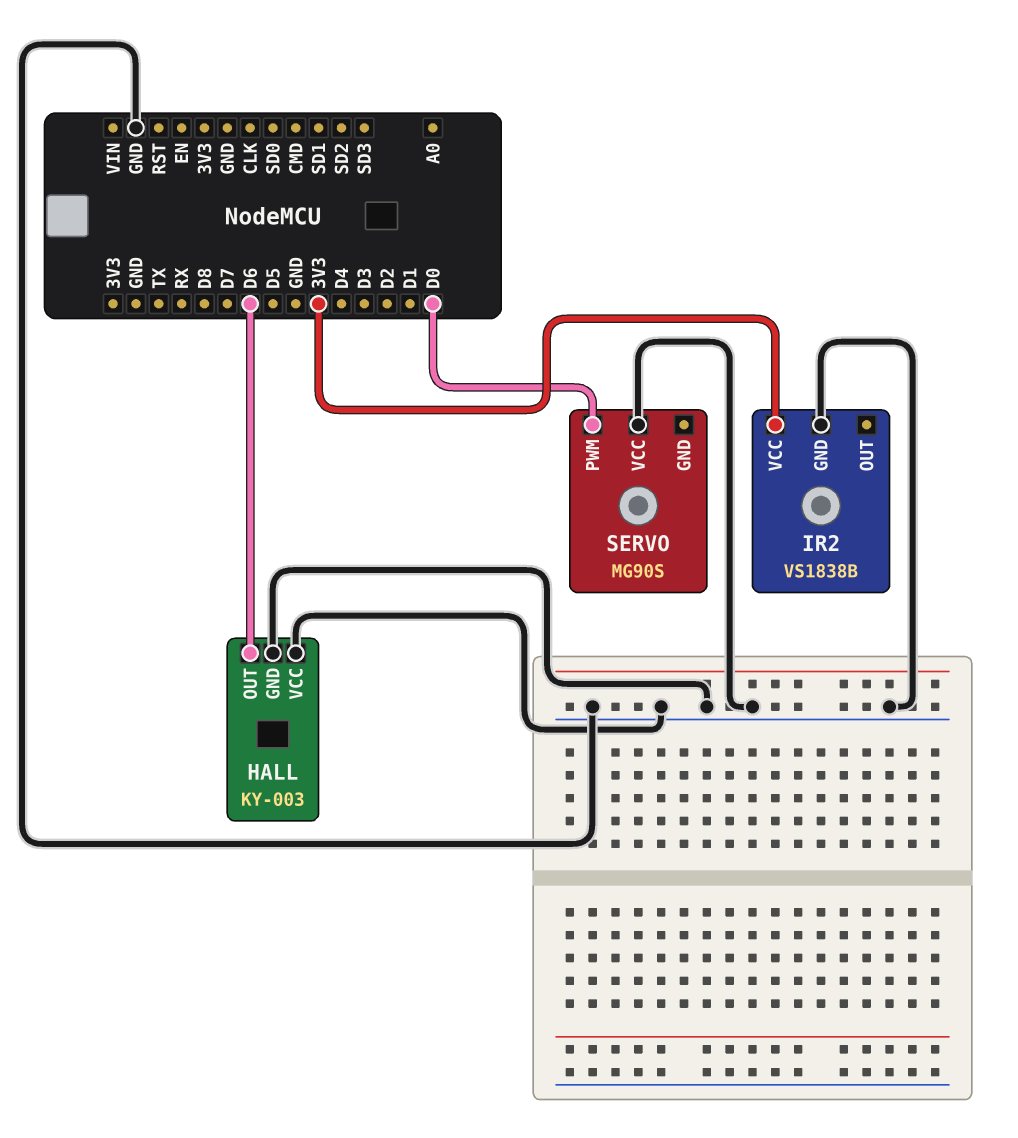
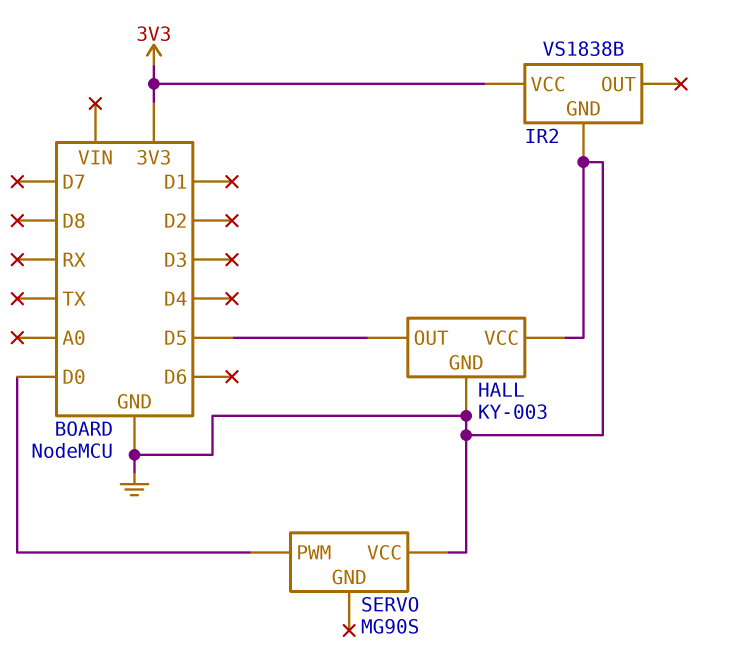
HALL pin OUT: D6 -> D5

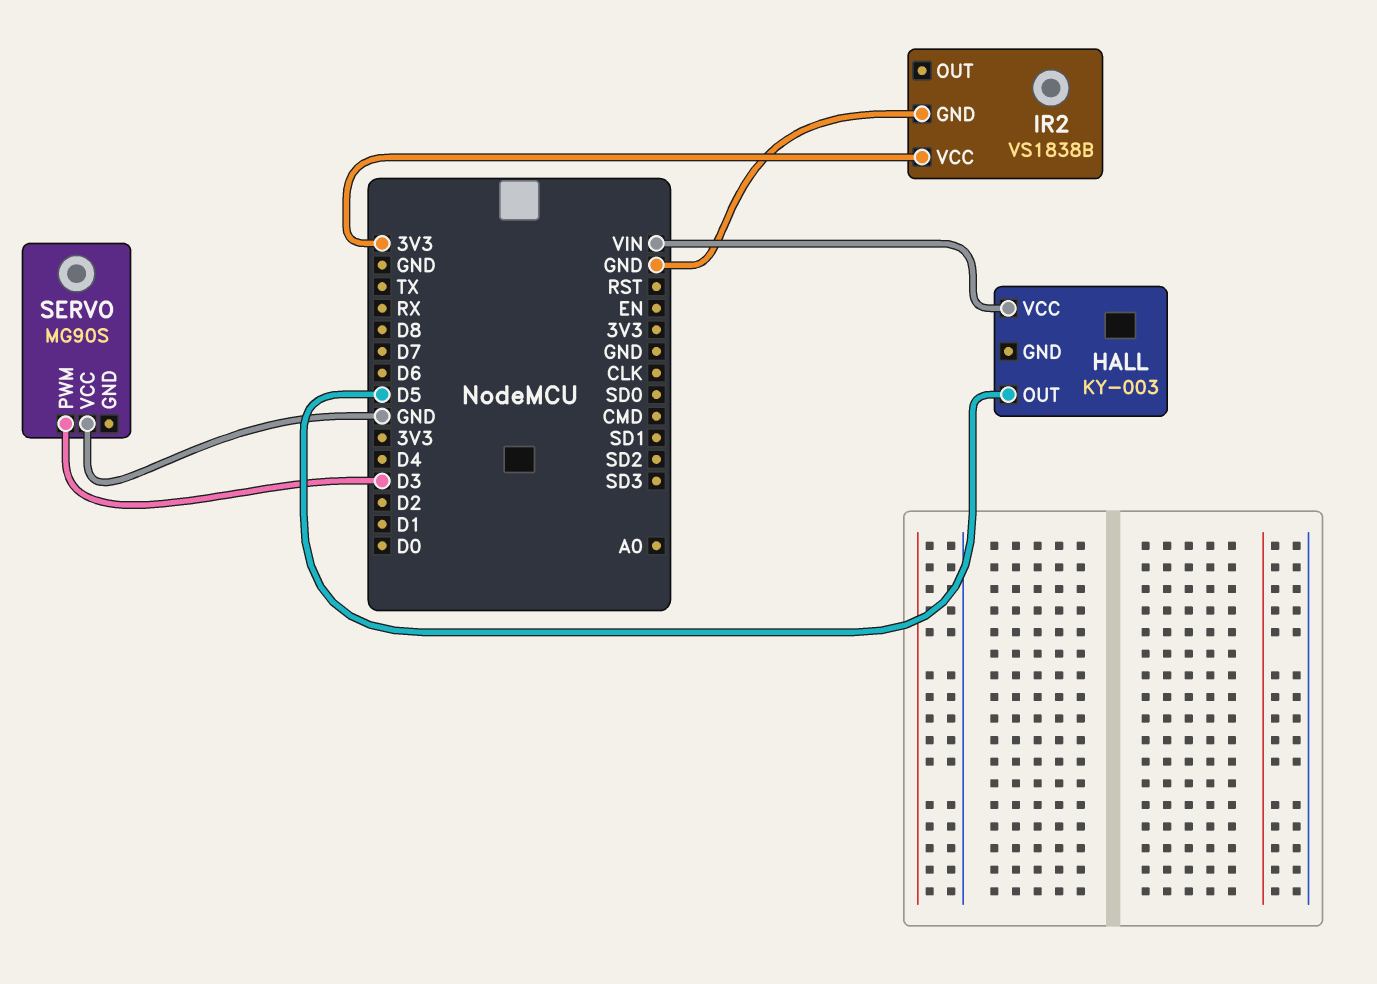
HALL pin GND: GND -> none
HALL pin VCC: GND -> VIN
SERVO pin PWM: D0 -> D3

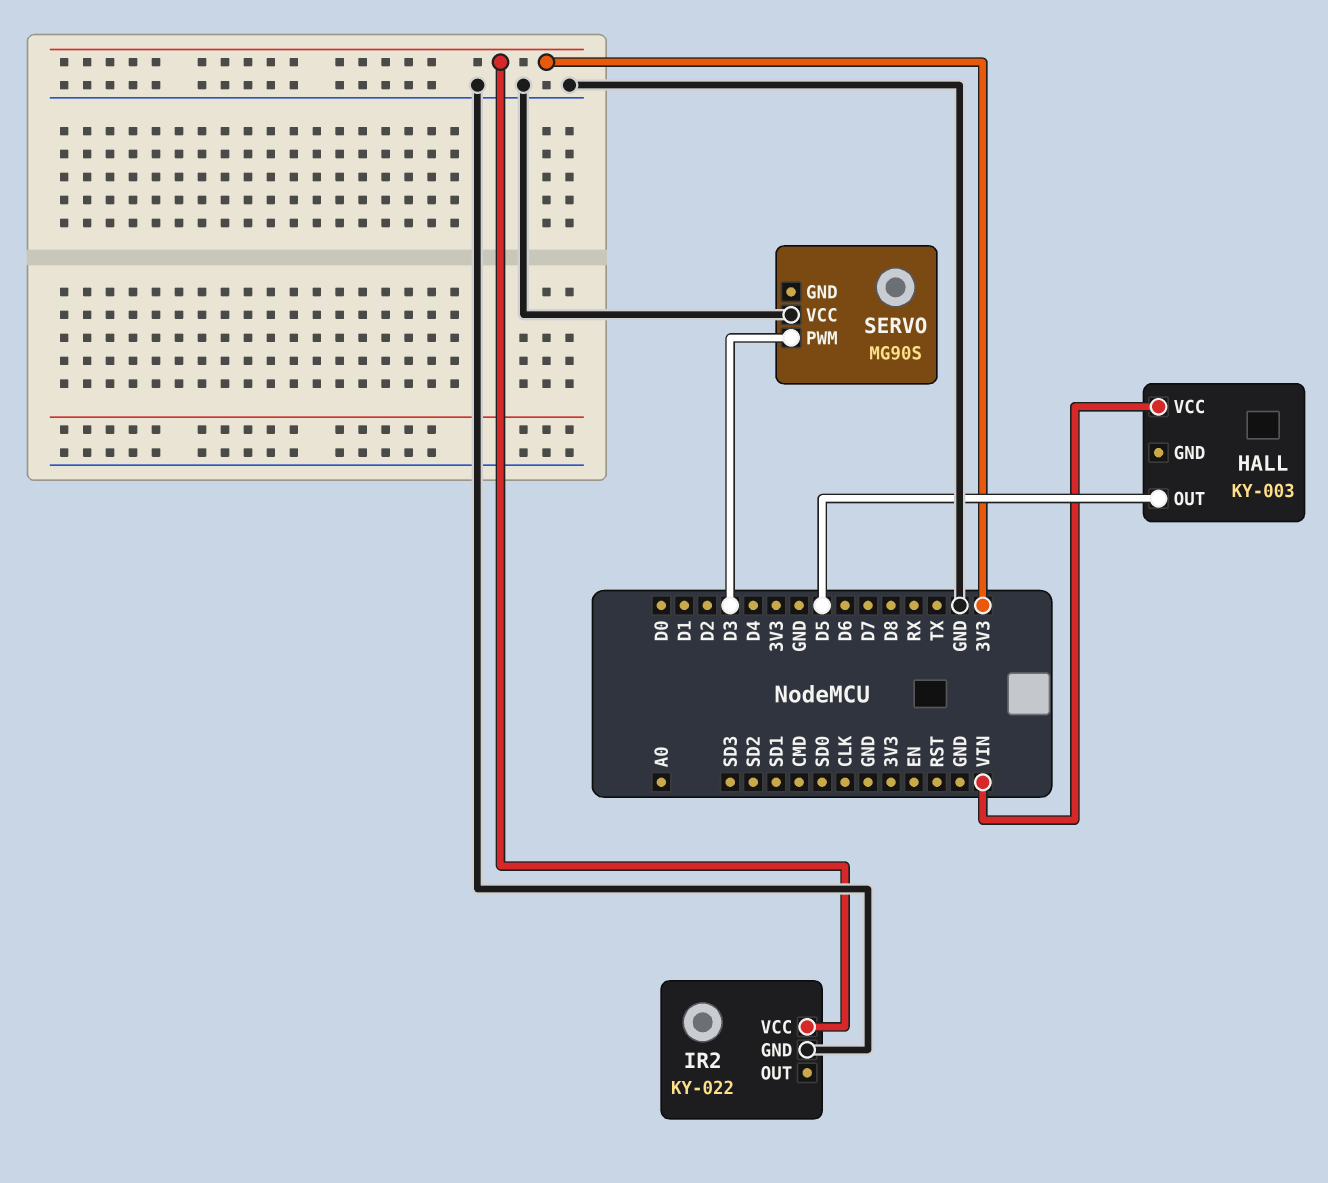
IR2: VS1838B -> KY-022

